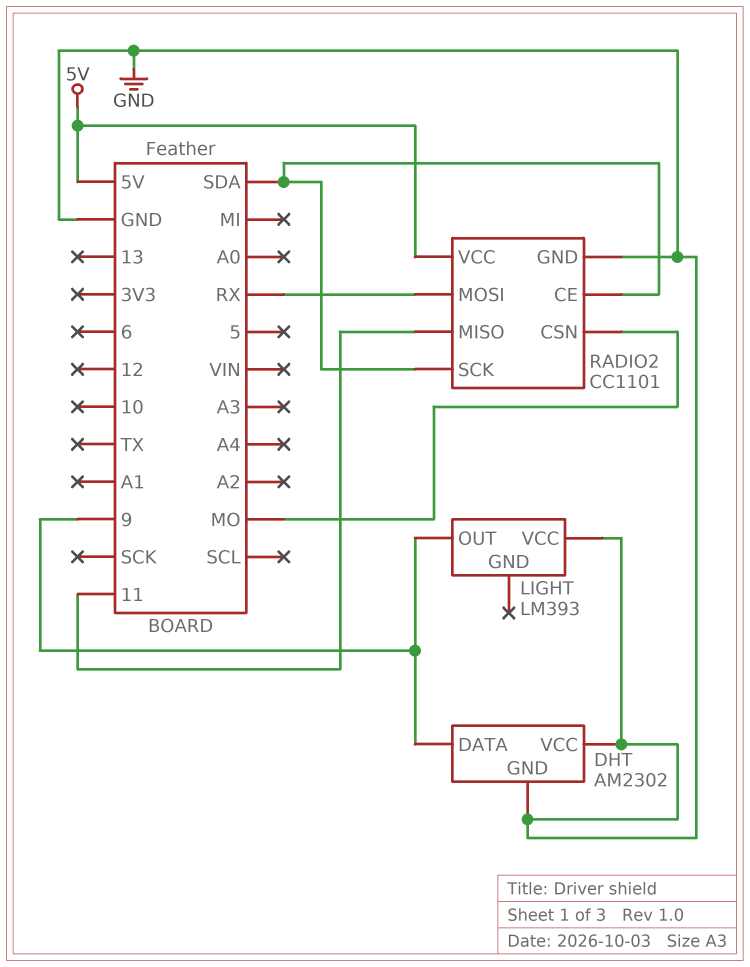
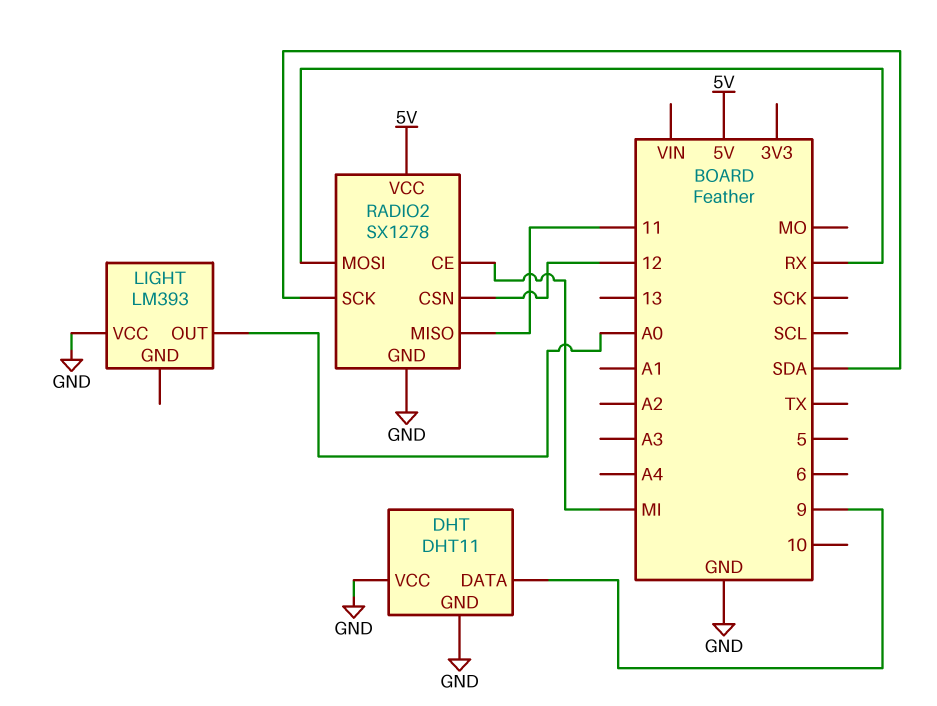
DHT: AM2302 -> DHT11
LIGHT pin OUT: 9 -> A0
RADIO2: CC1101 -> SX1278
RADIO2 pin CE: SDA -> MI
RADIO2 pin CSN: MO -> 12

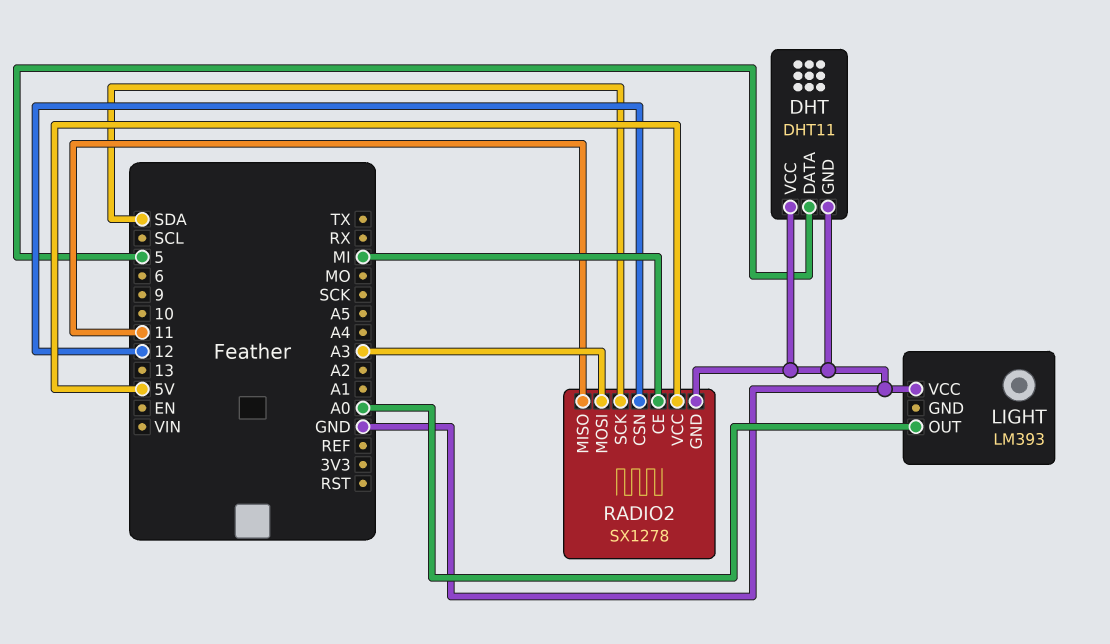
DHT pin DATA: 9 -> 5
RADIO2 pin MOSI: RX -> A3

